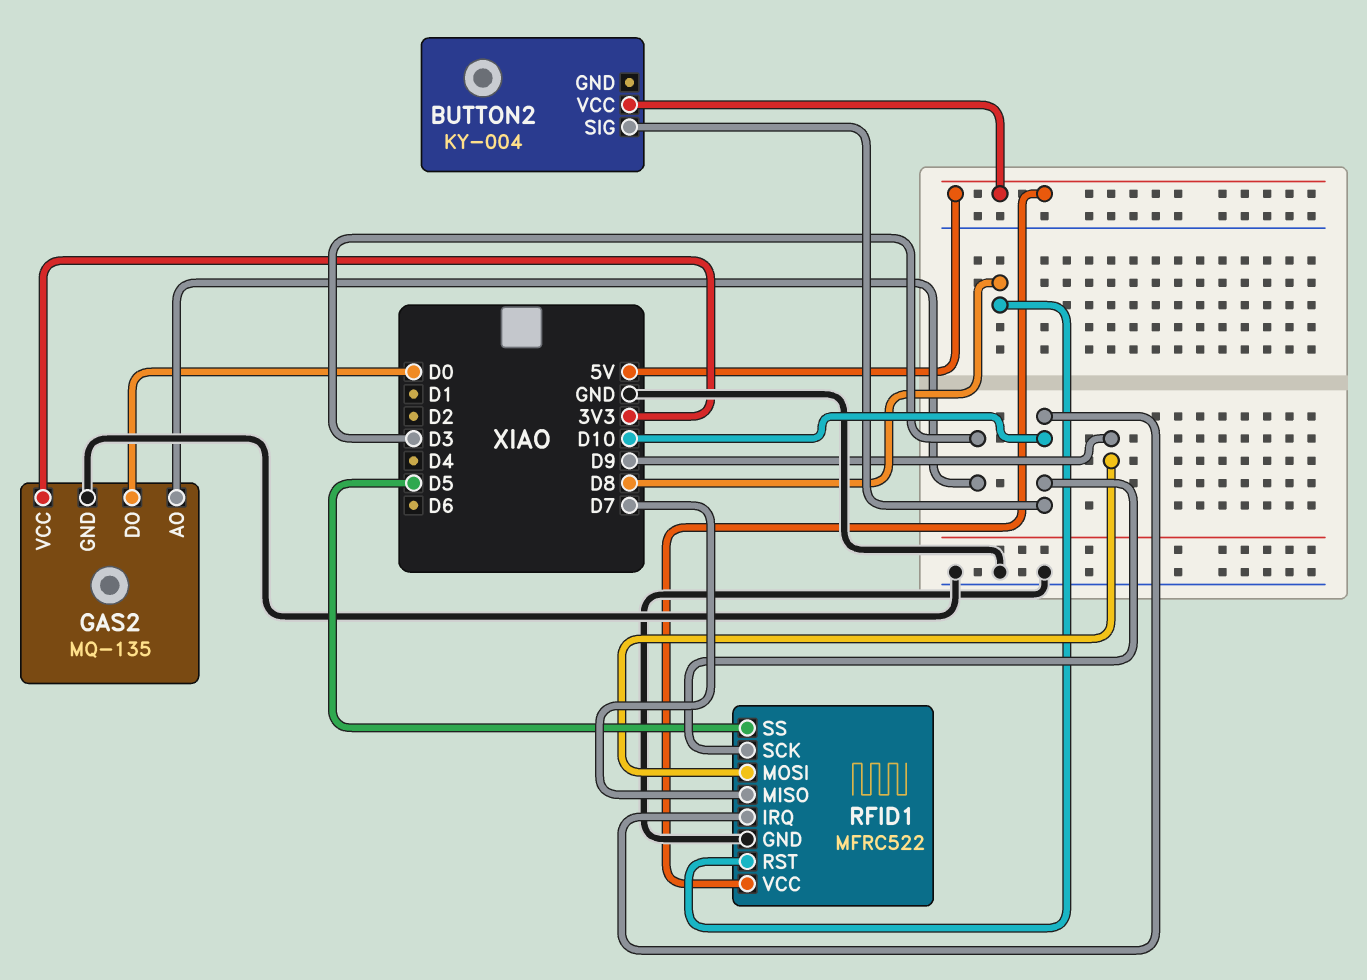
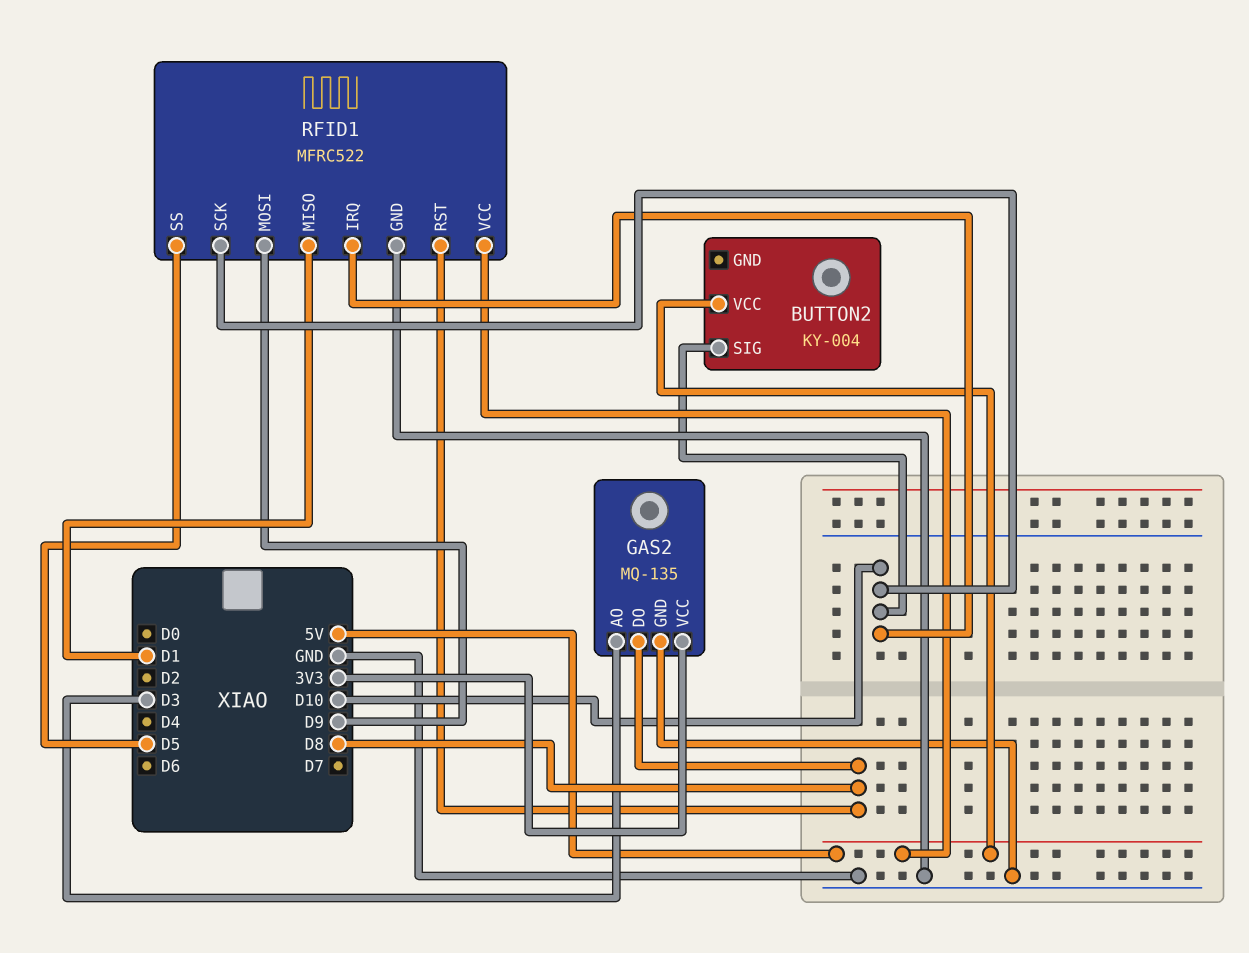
GAS2 pin DO: D0 -> D8
RFID1 pin MISO: D7 -> D1

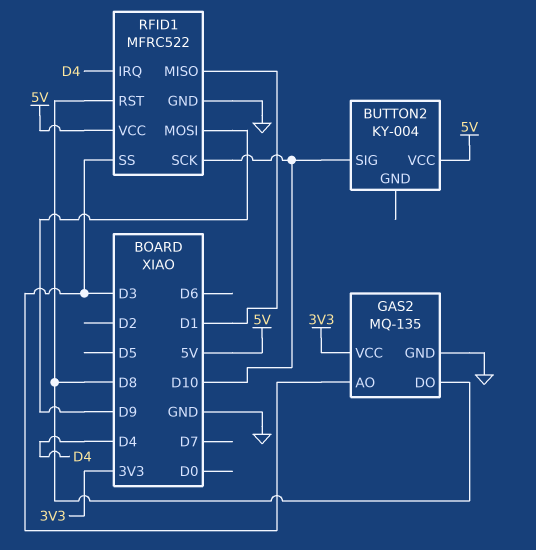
RFID1 pin IRQ: D10 -> D4
RFID1 pin SS: D5 -> D3

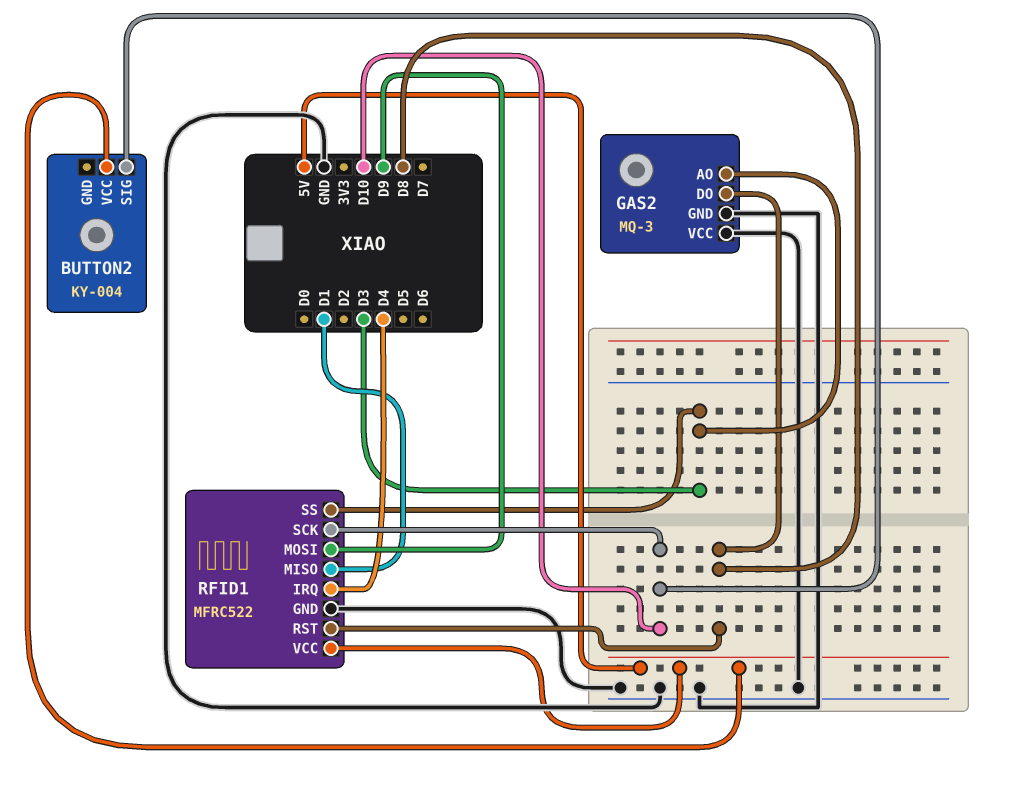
GAS2: MQ-135 -> MQ-3
GAS2 pin VCC: 3V3 -> GND

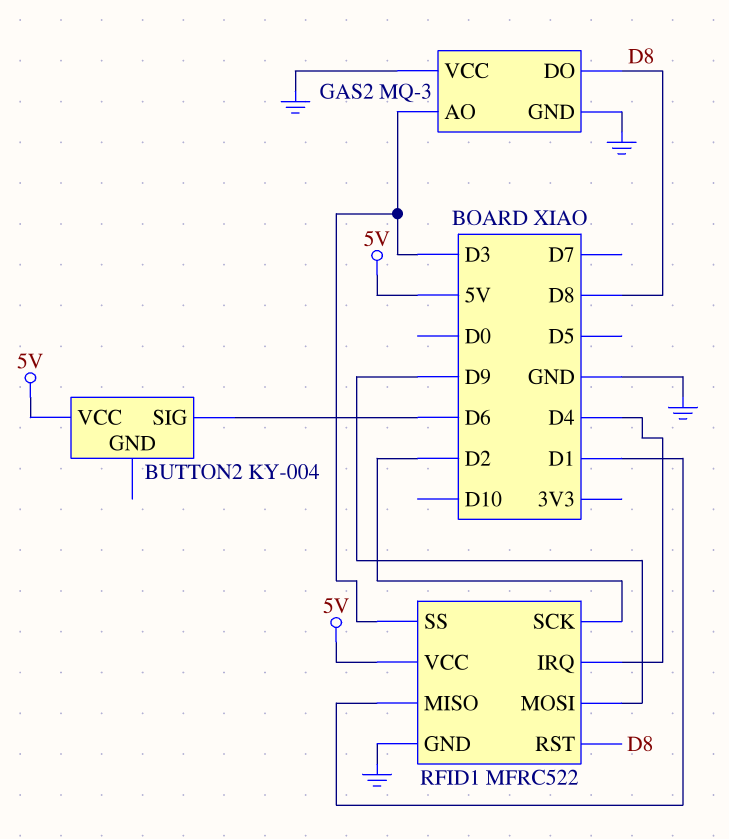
BUTTON2 pin SIG: D10 -> D6
RFID1 pin SCK: D10 -> D2

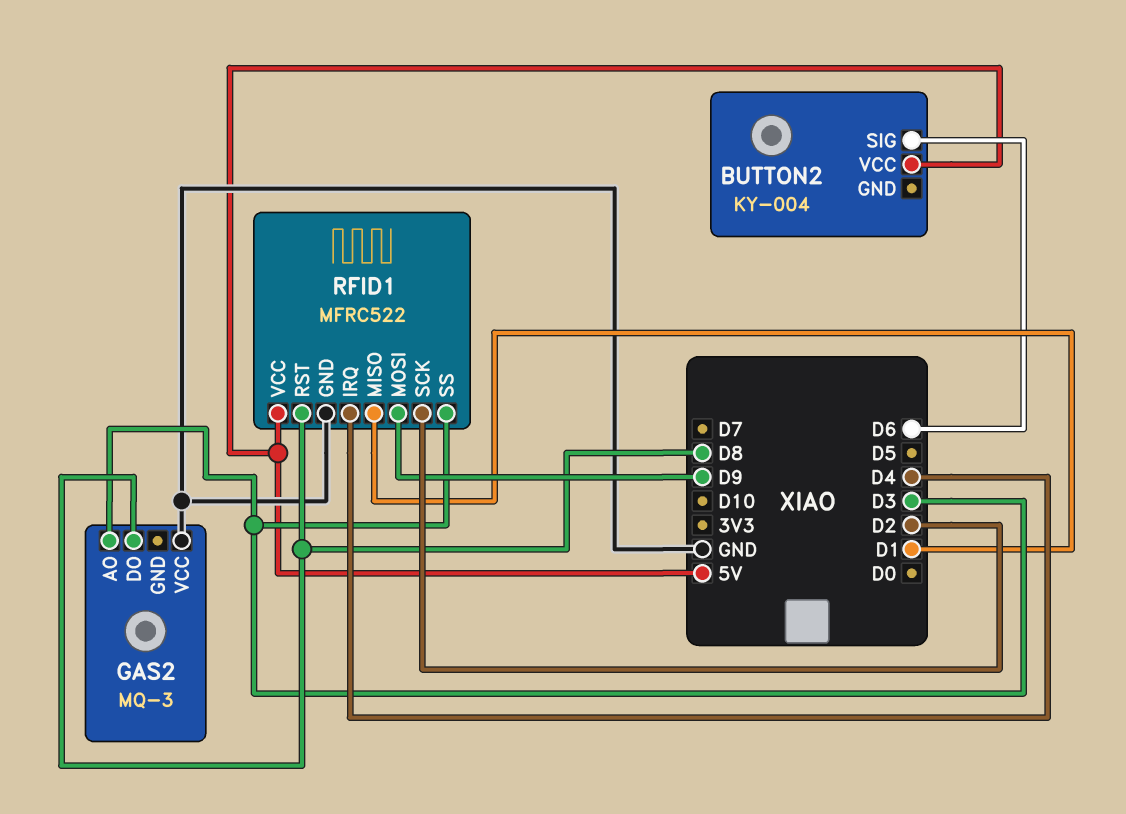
GAS2 pin GND: GND -> none

